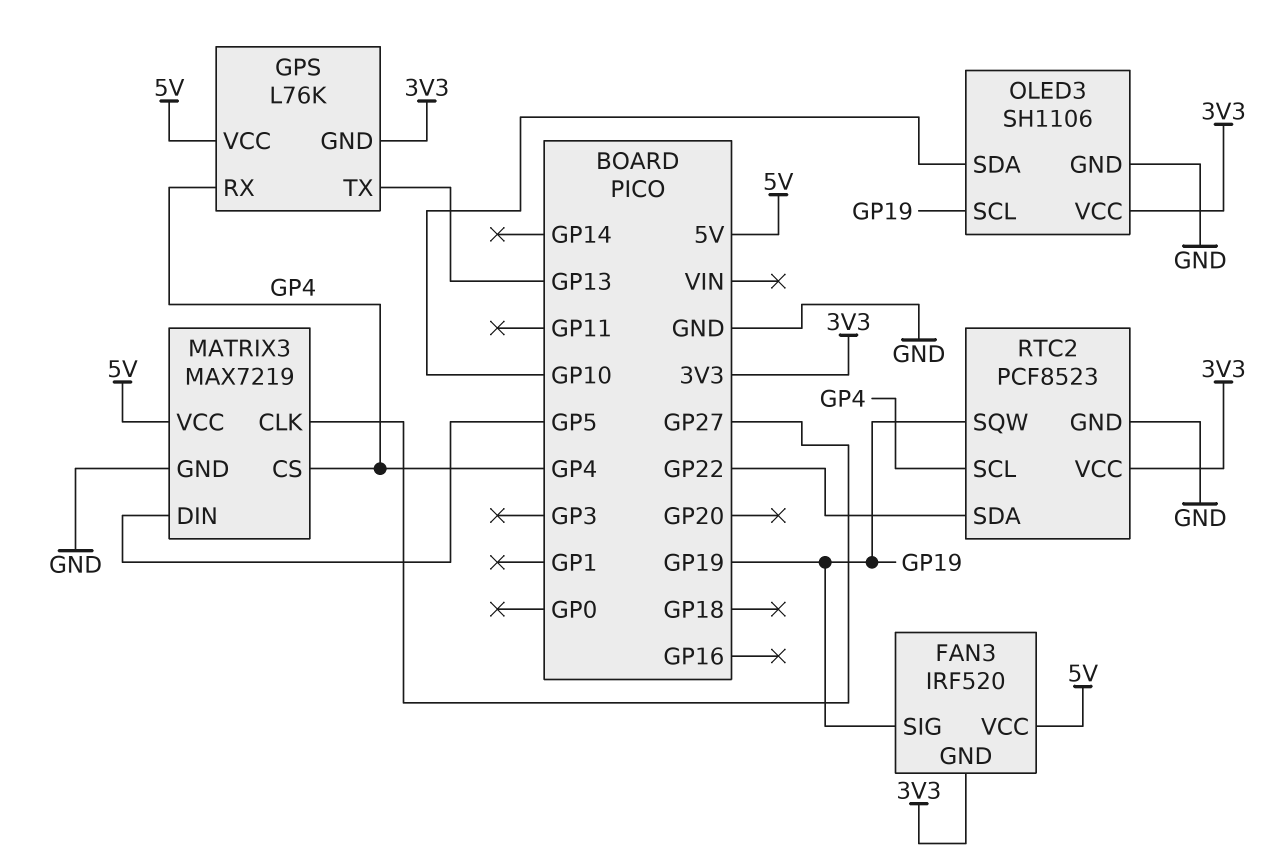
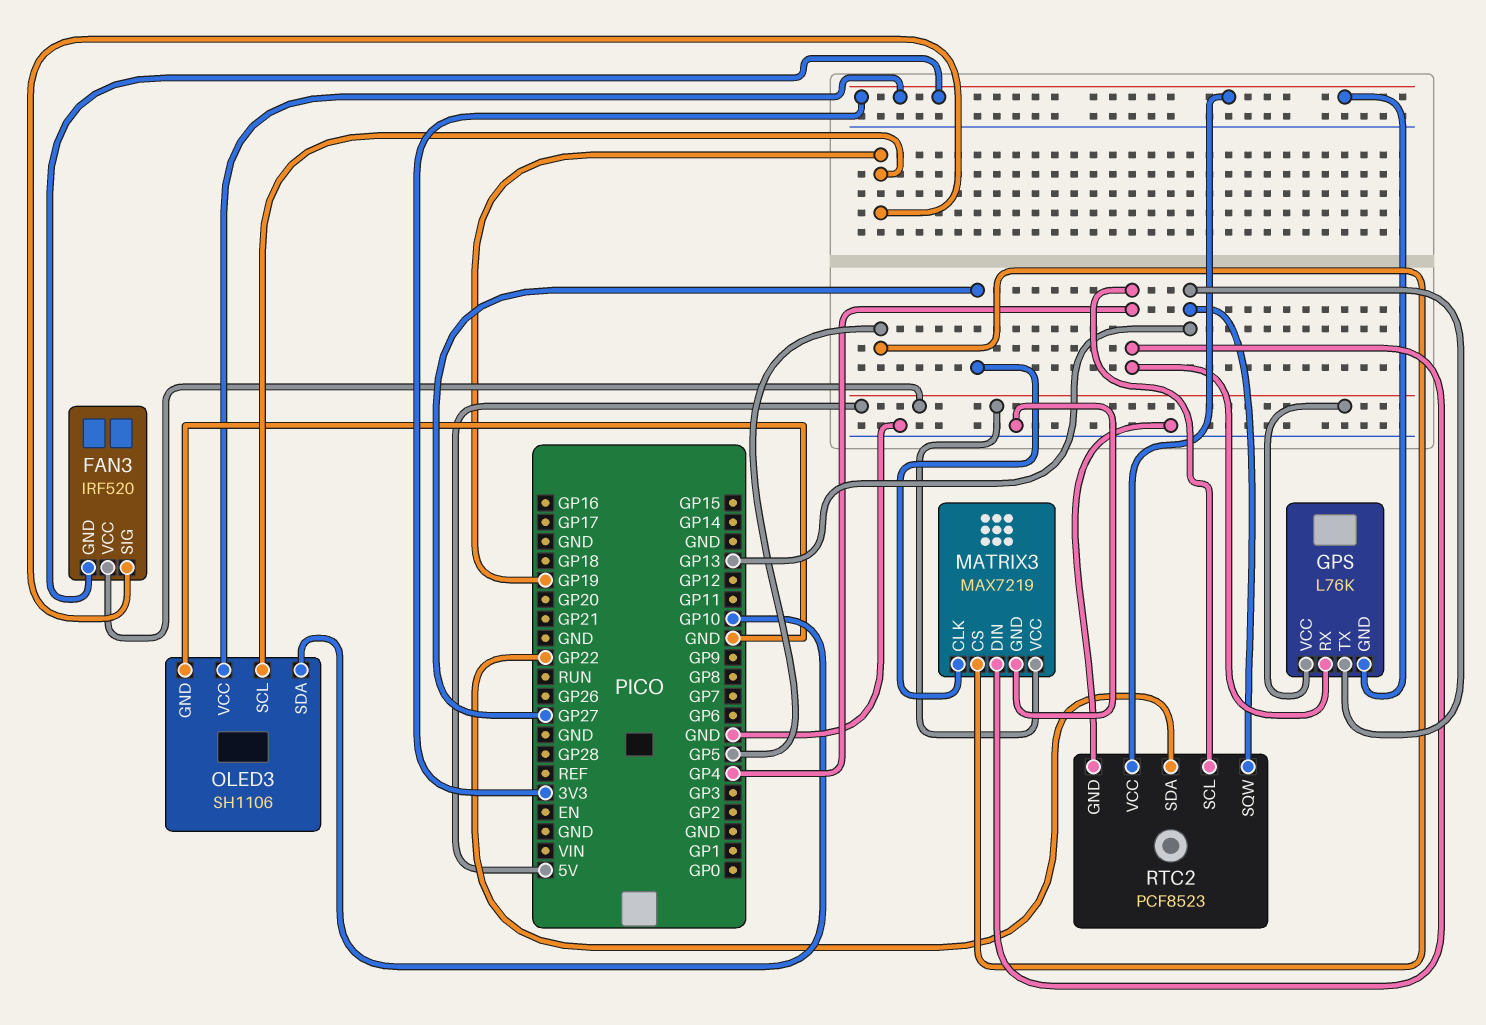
MATRIX3 pin CS: GP4 -> GP5
MATRIX3 pin DIN: GP5 -> GP4
RTC2 pin SQW: GP19 -> GP13

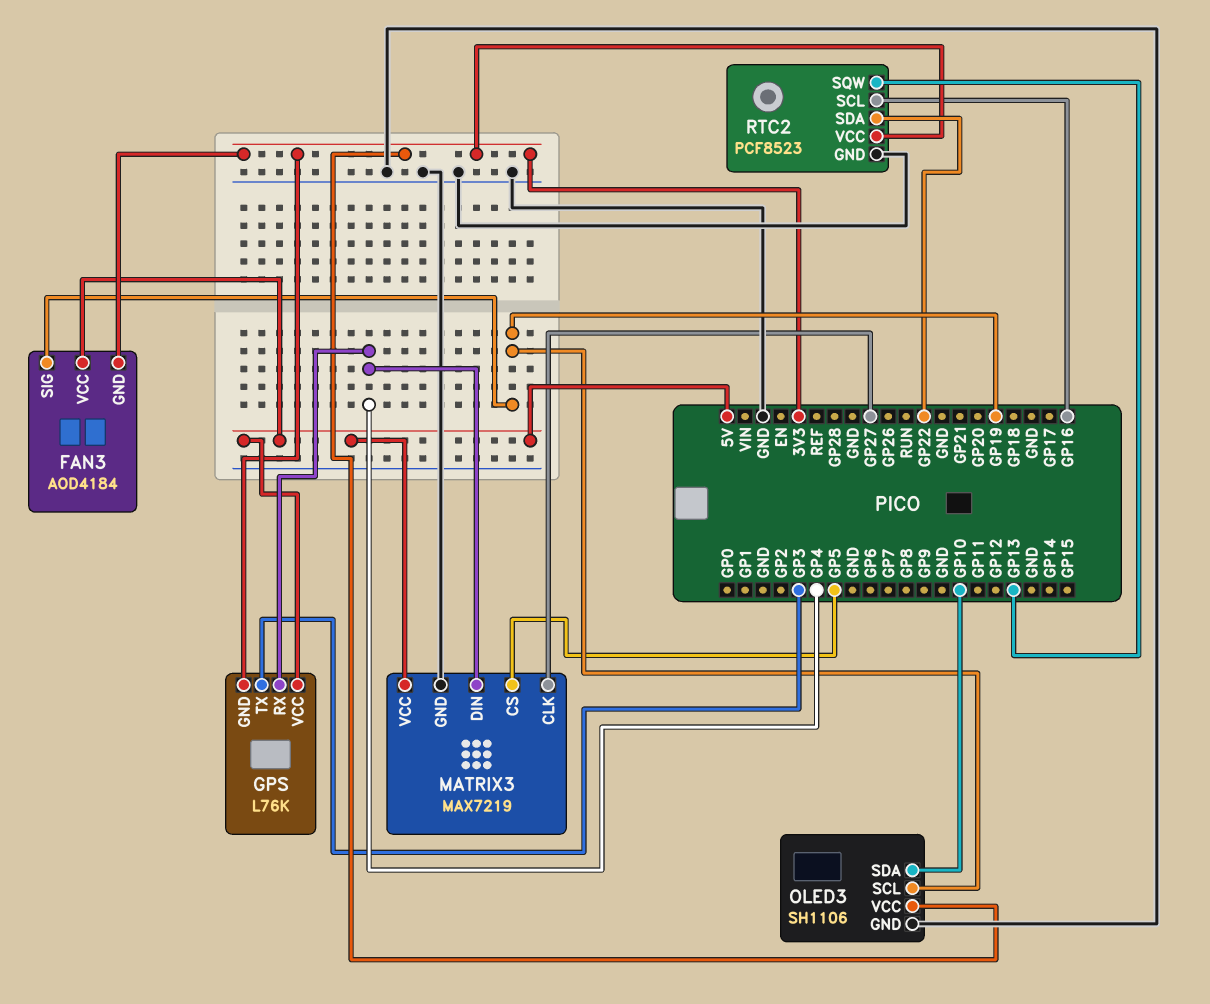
FAN3: IRF520 -> AOD4184
GPS pin TX: GP13 -> GP3
RTC2 pin SCL: GP4 -> GP16

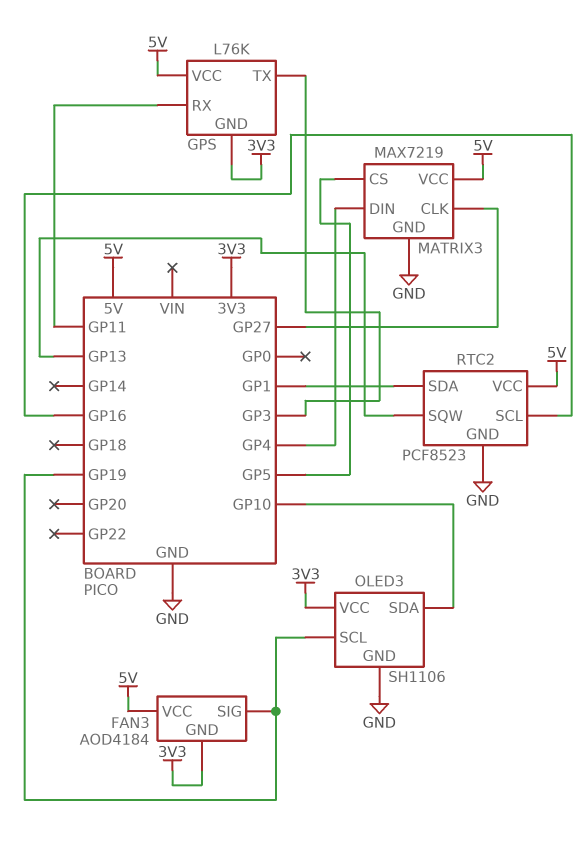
GPS pin RX: GP4 -> GP11
RTC2 pin SDA: GP22 -> GP1
RTC2 pin VCC: 3V3 -> 5V

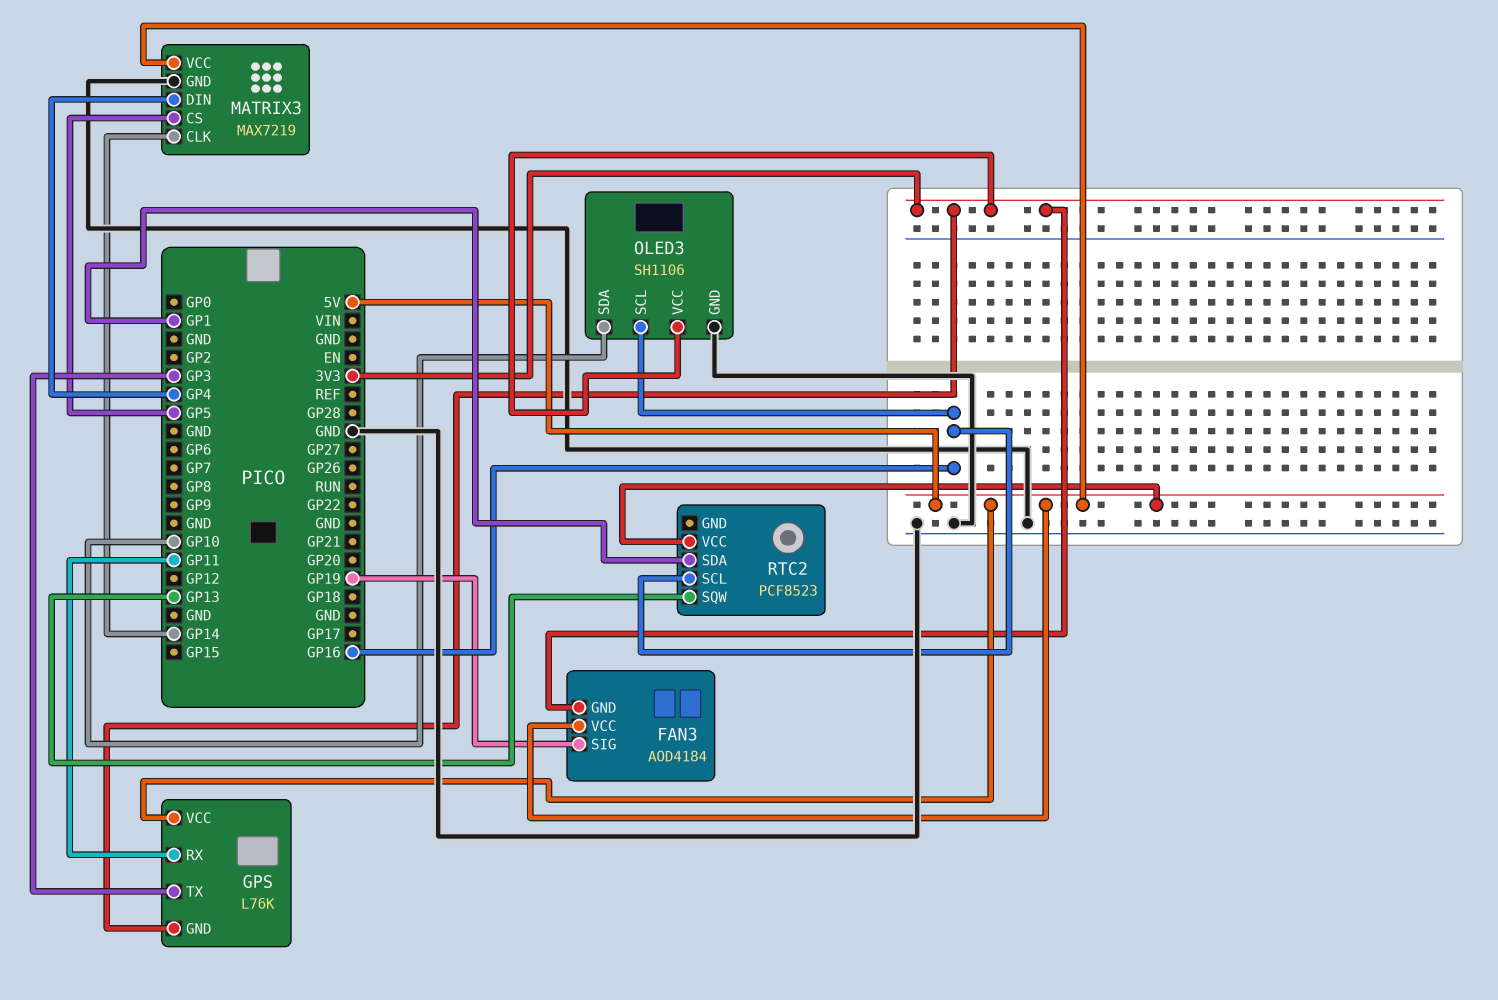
MATRIX3 pin CLK: GP27 -> GP14
OLED3 pin SCL: GP19 -> GP16
RTC2 pin GND: GND -> none

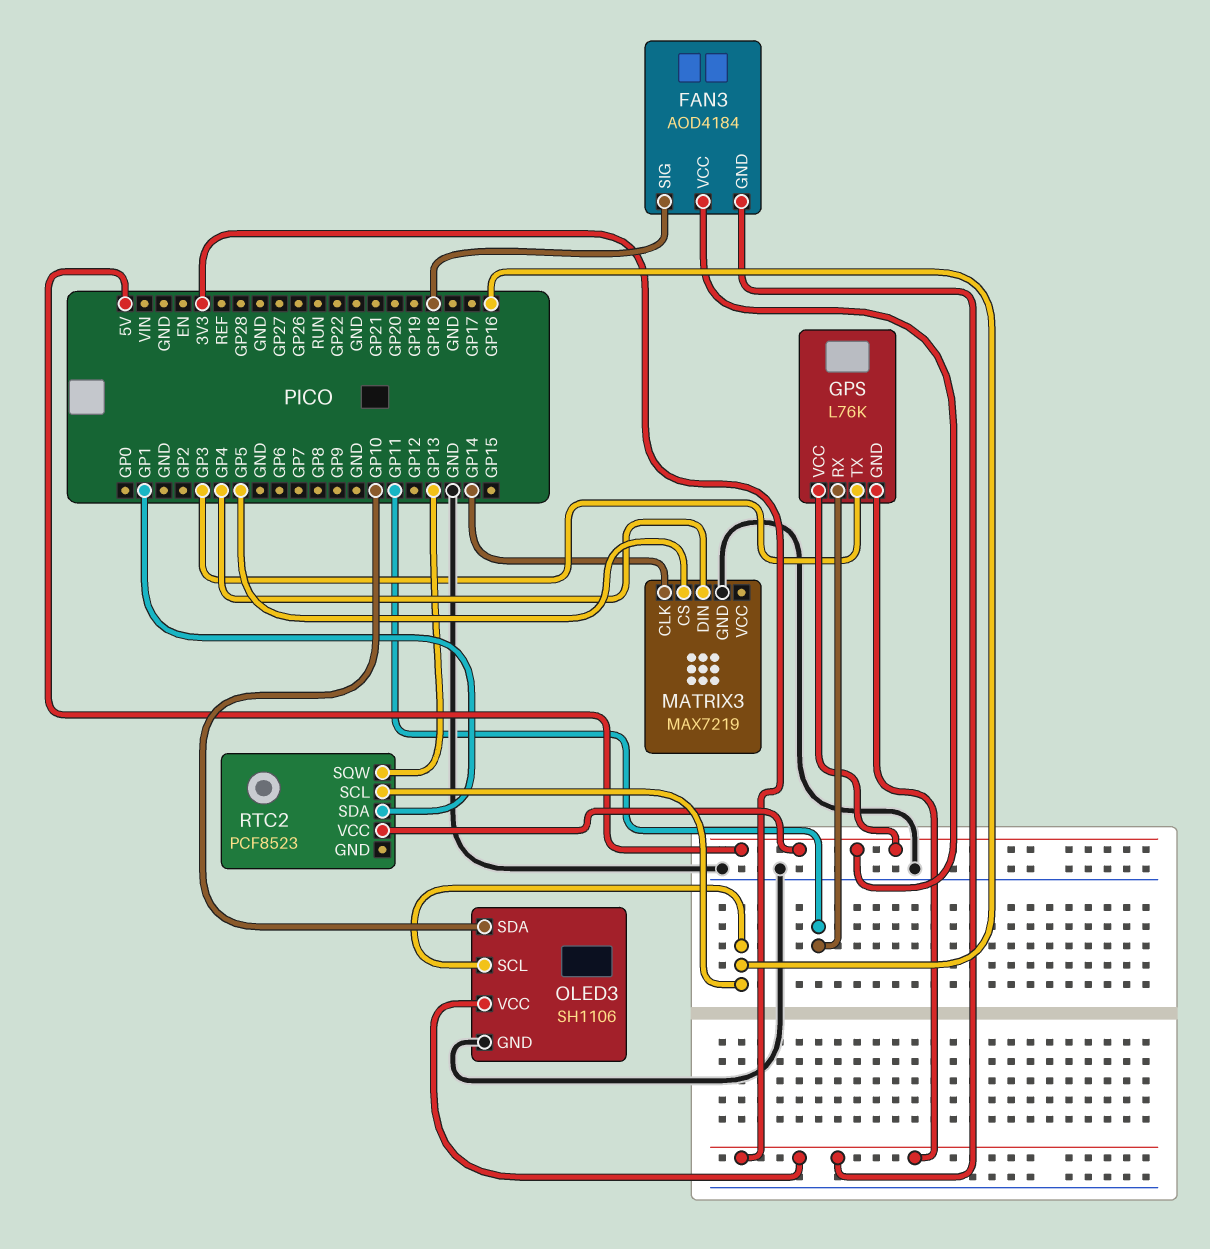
FAN3 pin SIG: GP19 -> GP18
MATRIX3 pin VCC: 5V -> none

